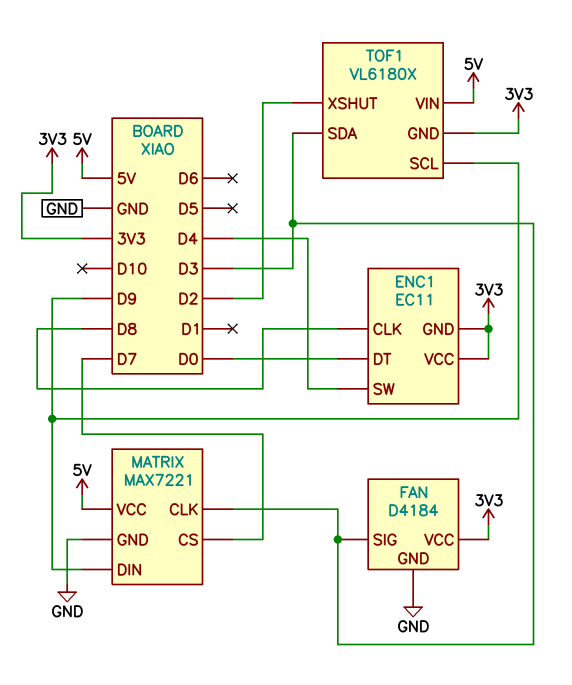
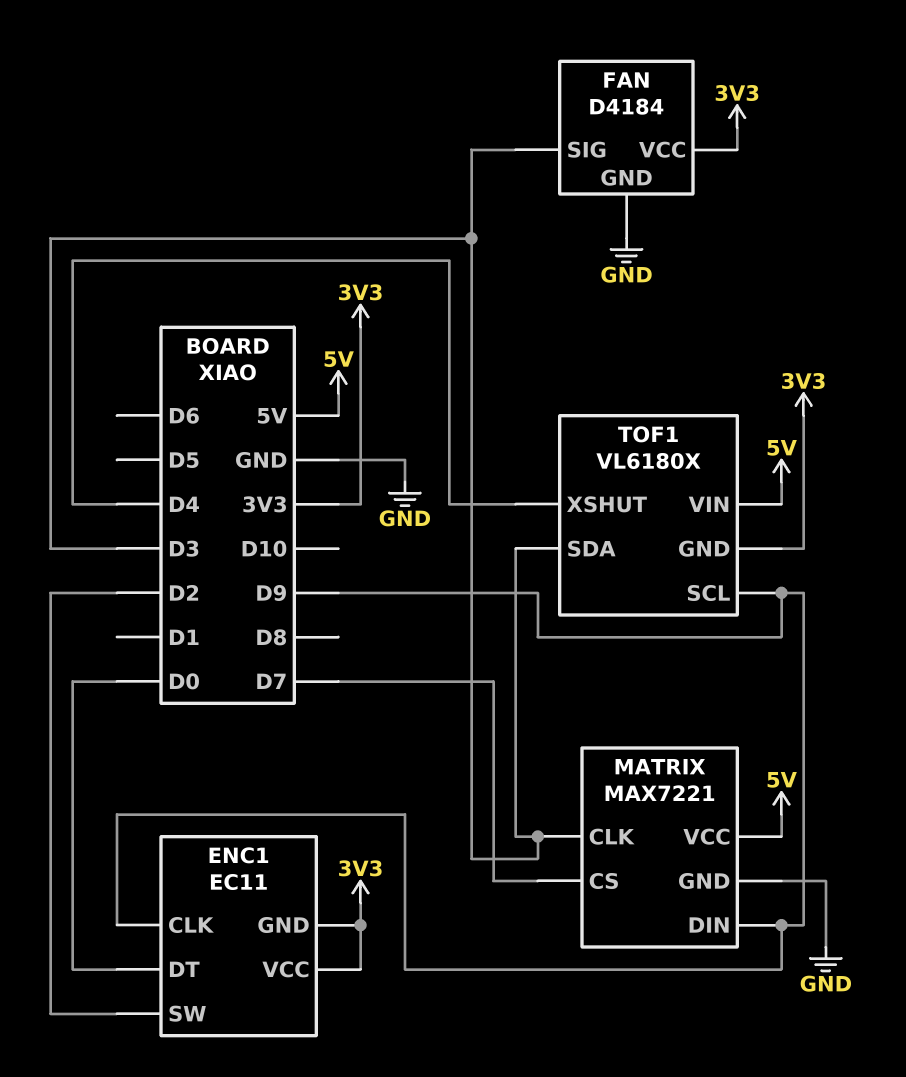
ENC1 pin CLK: D8 -> D9
ENC1 pin SW: D4 -> D2
TOF1 pin XSHUT: D2 -> D4

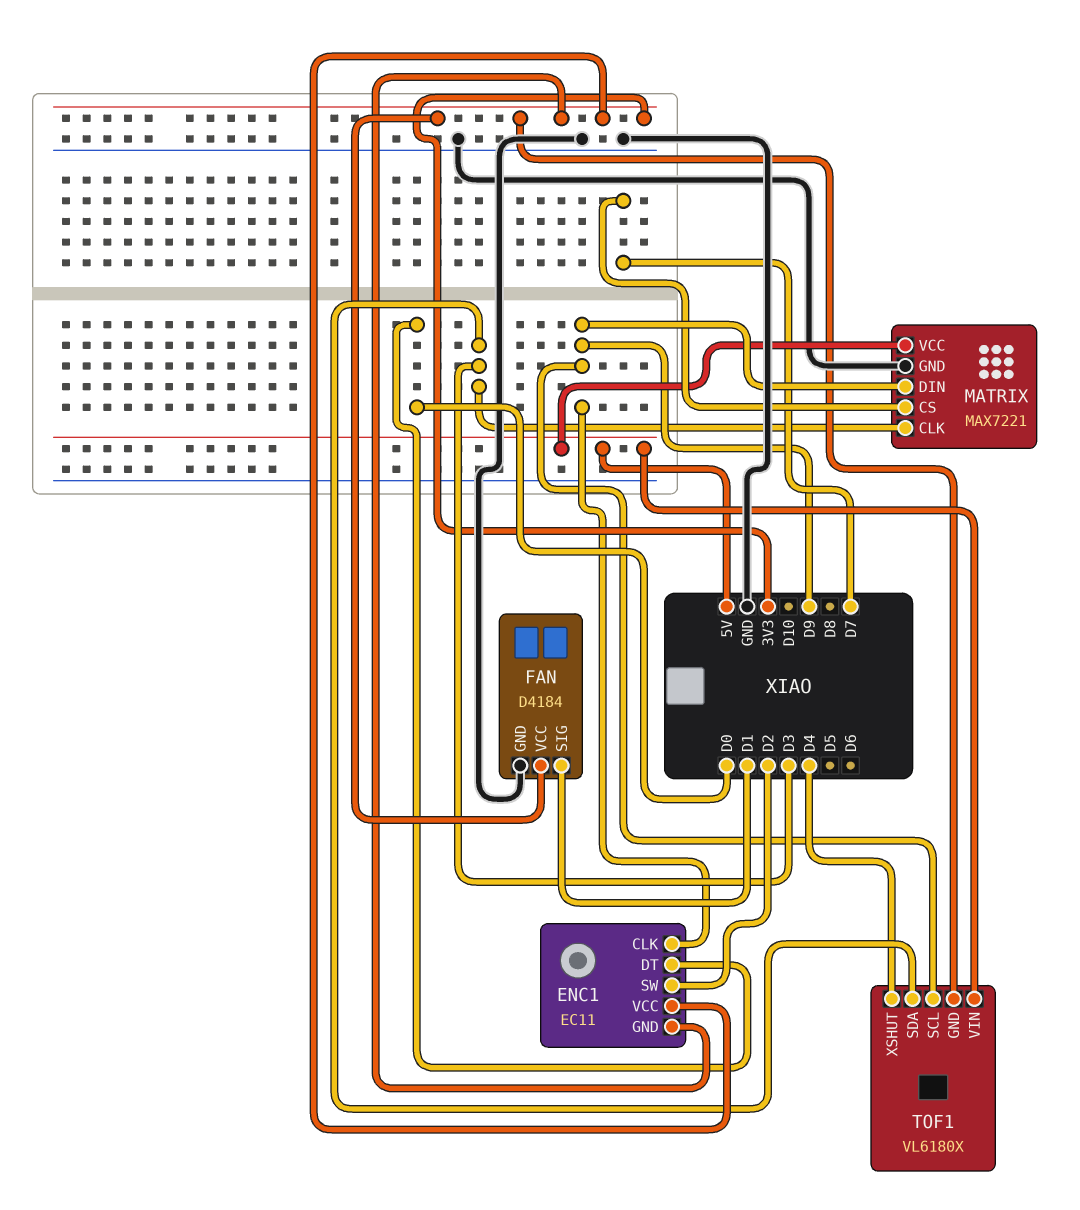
FAN pin SIG: D3 -> D1

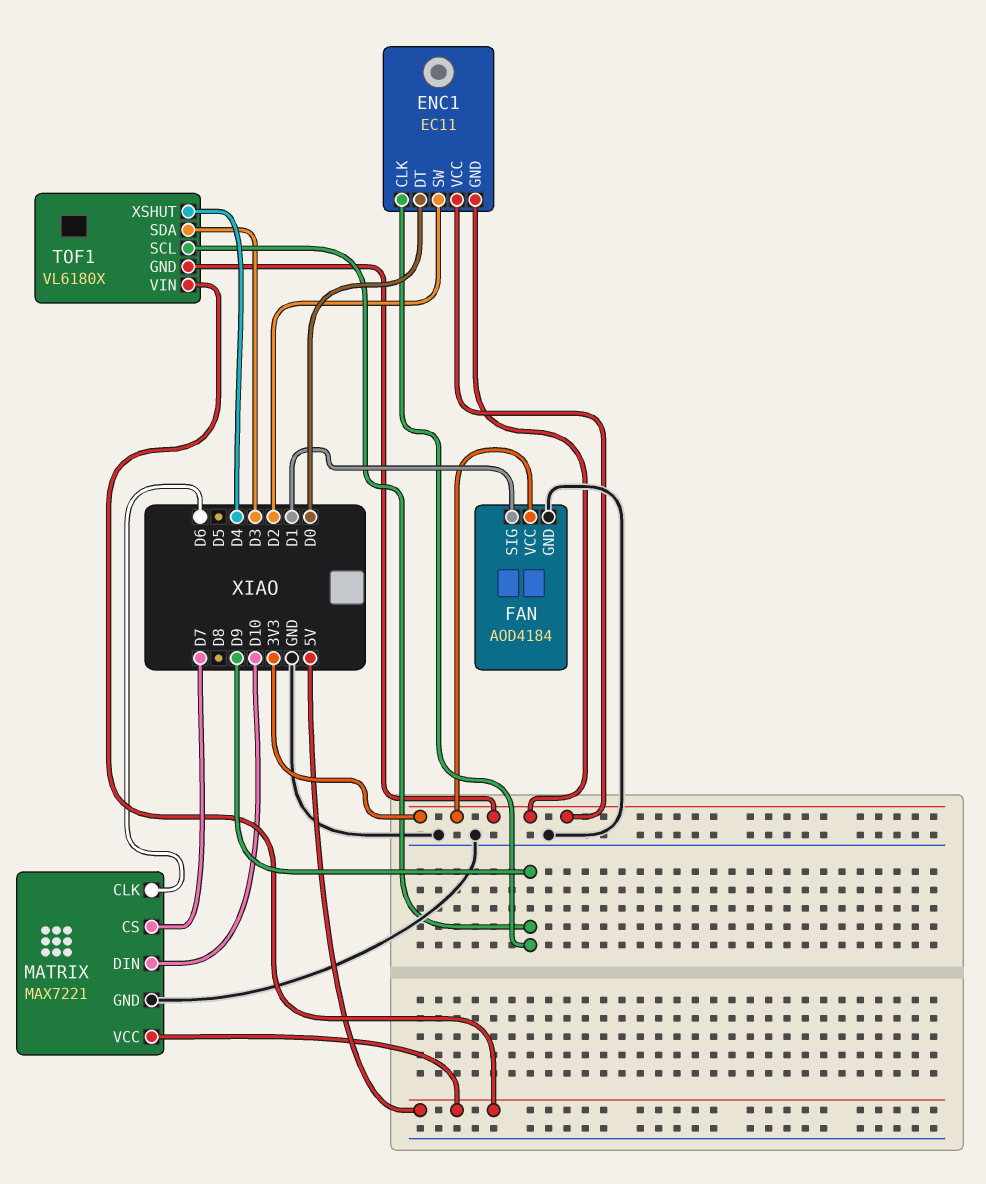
FAN: D4184 -> AOD4184
MATRIX pin CLK: D3 -> D6
MATRIX pin DIN: D9 -> D10

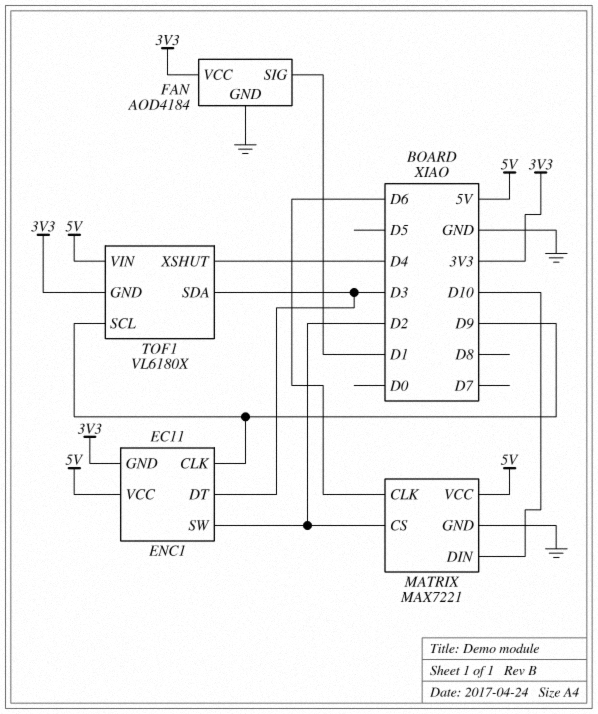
ENC1 pin DT: D0 -> D3
ENC1 pin VCC: 3V3 -> 5V
MATRIX pin CS: D7 -> D2

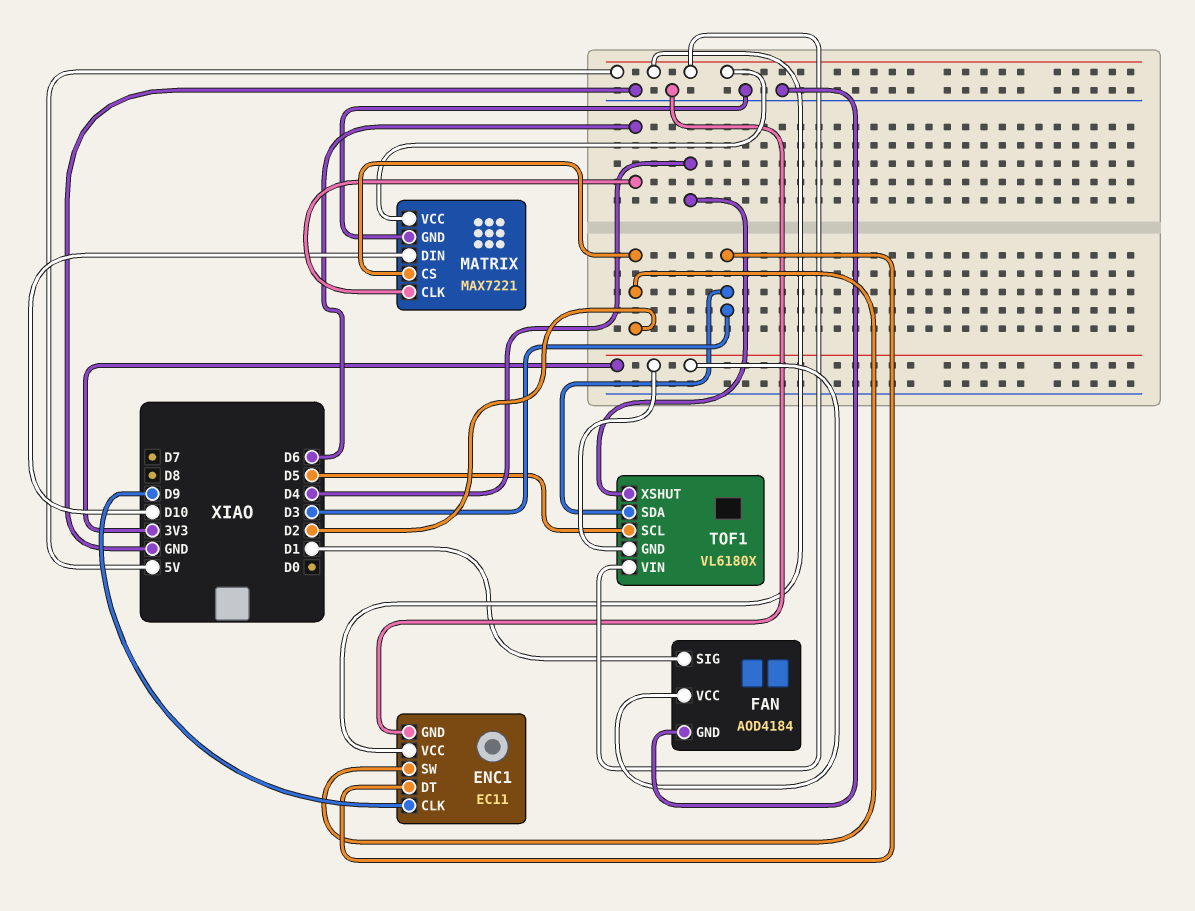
ENC1 pin GND: 3V3 -> GND
TOF1 pin SCL: D9 -> D5

